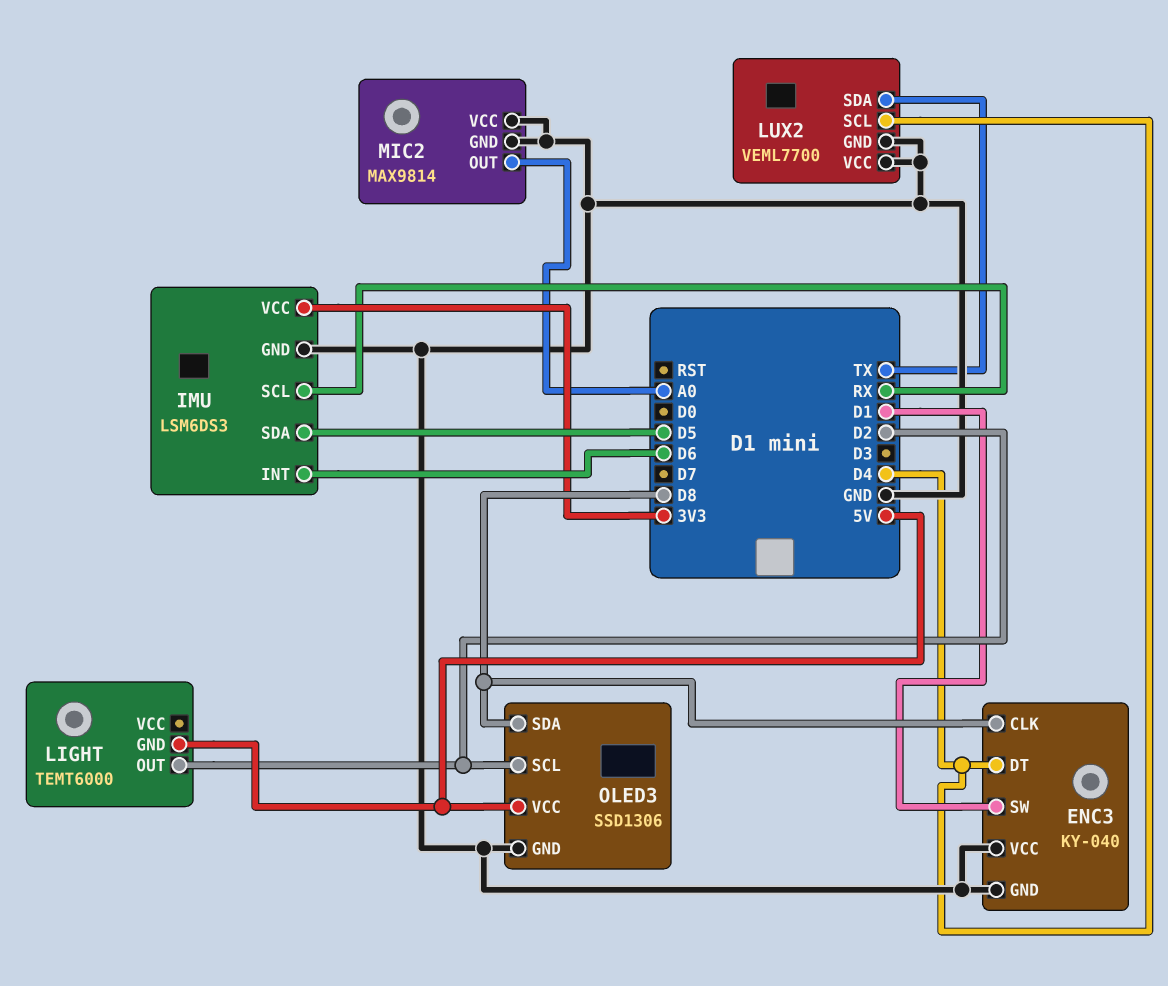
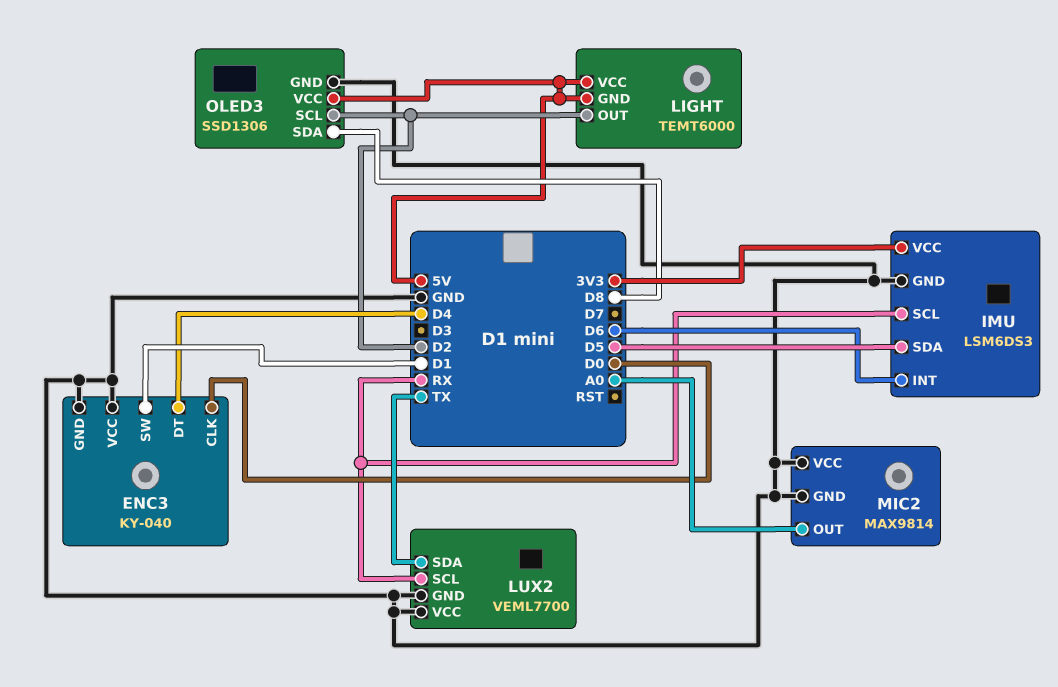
ENC3 pin CLK: D8 -> D0
LIGHT pin VCC: none -> 5V
LUX2 pin SCL: D4 -> RX

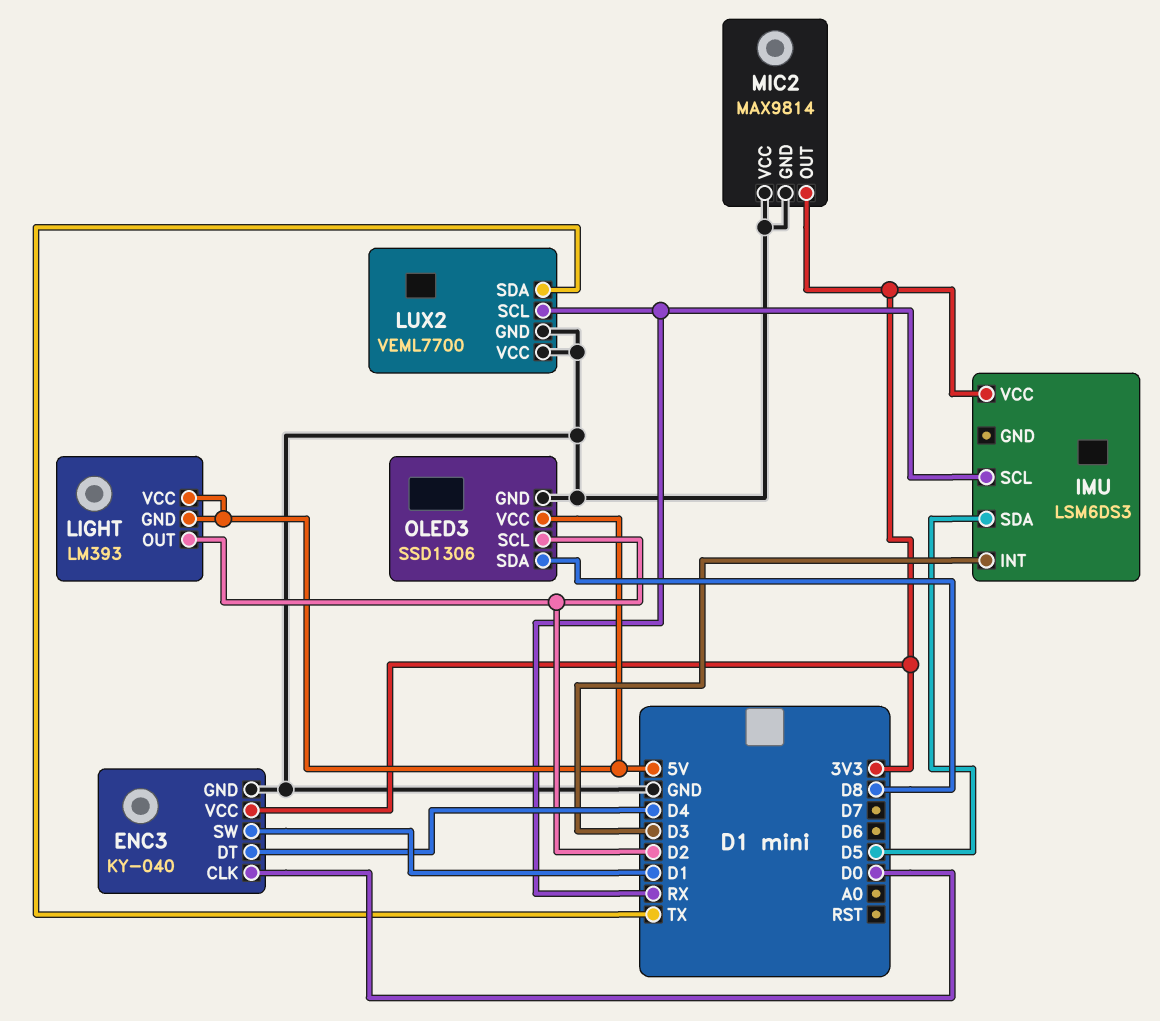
ENC3 pin VCC: GND -> 3V3
IMU pin GND: GND -> none
IMU pin INT: D6 -> D3
LIGHT: TEMT6000 -> LM393
MIC2 pin OUT: A0 -> 3V3

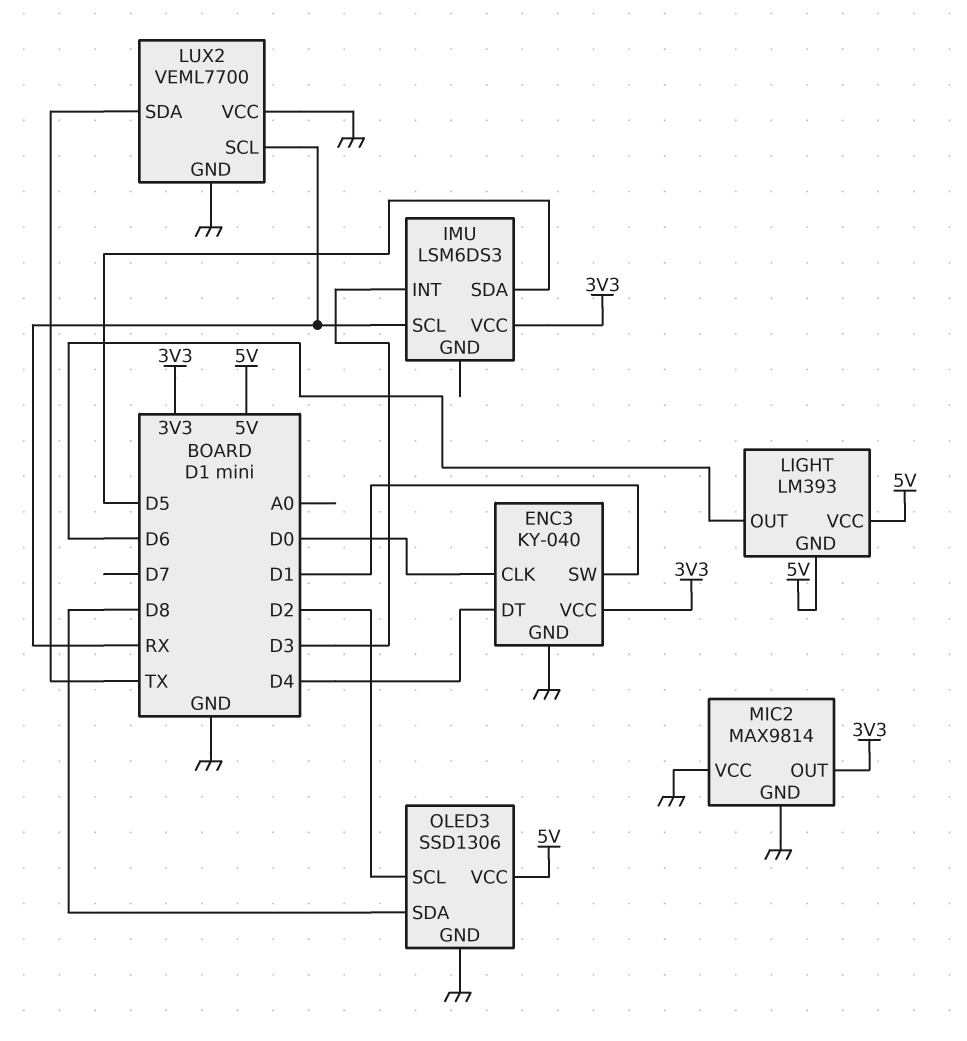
LIGHT pin OUT: D2 -> D6

